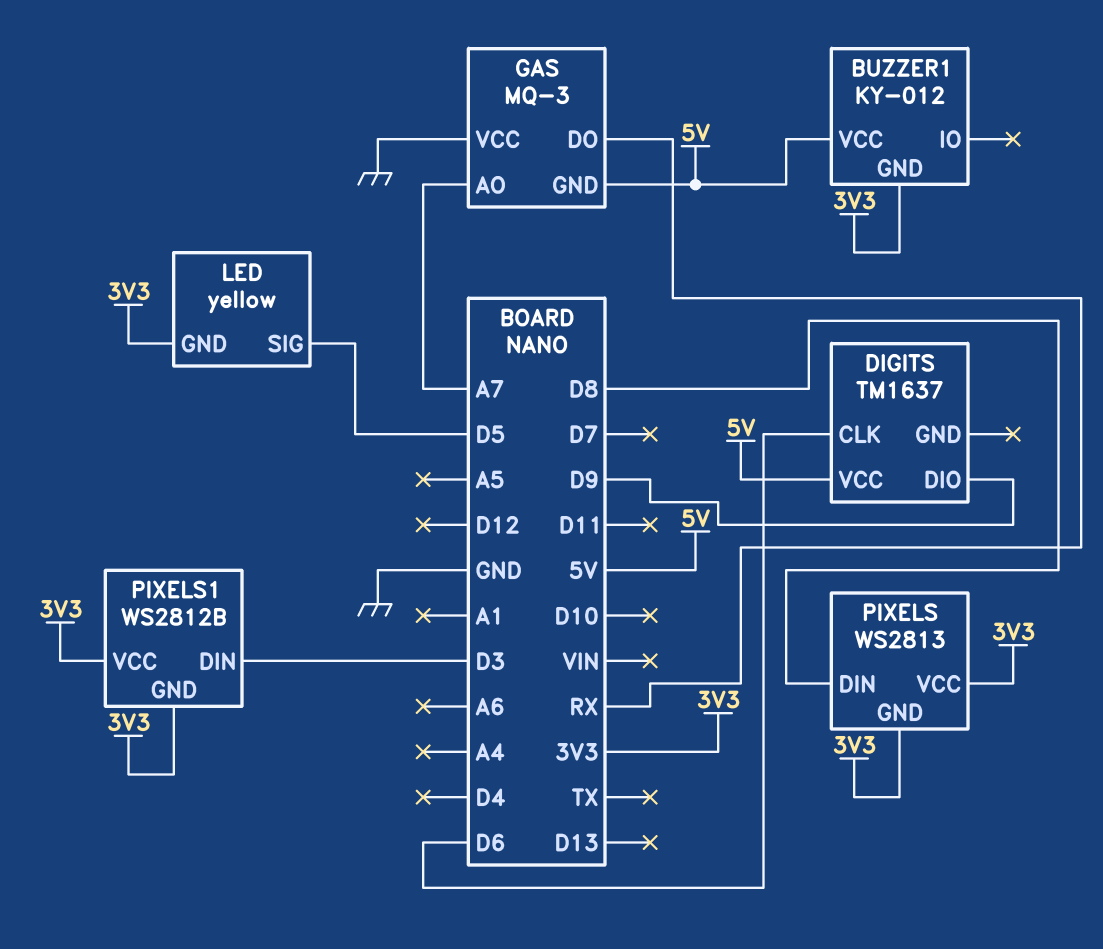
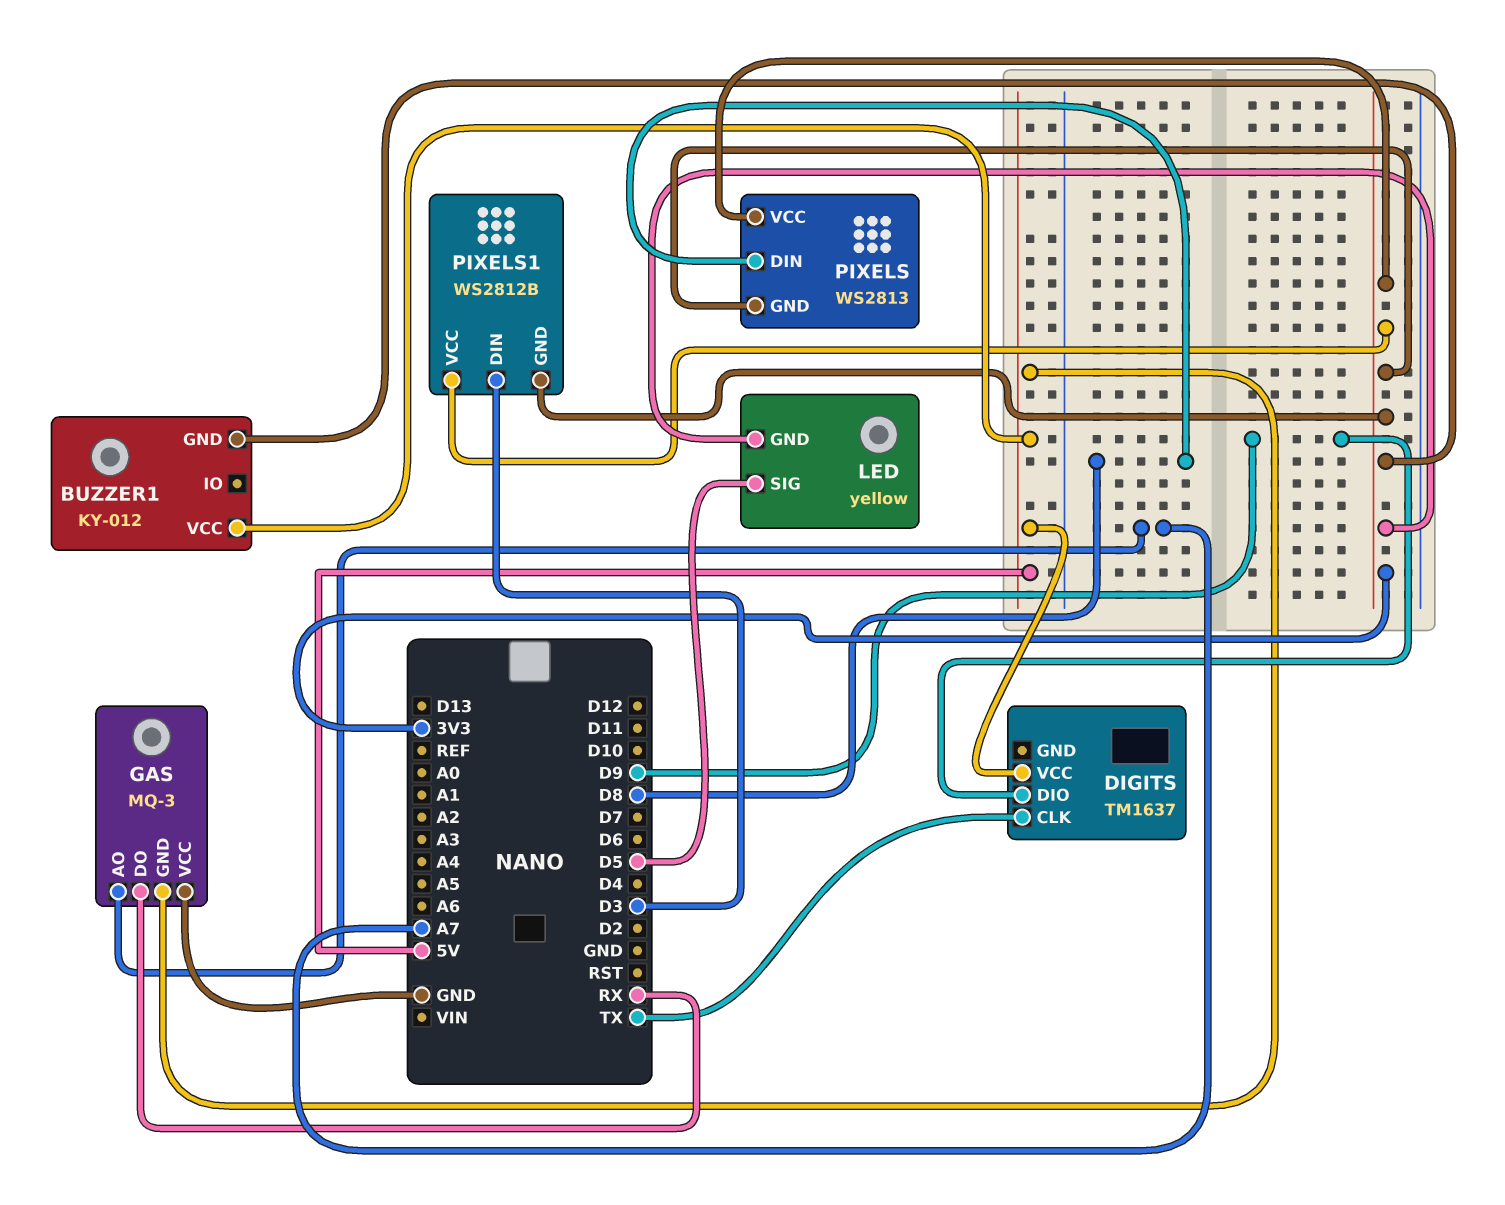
DIGITS pin CLK: D6 -> TX

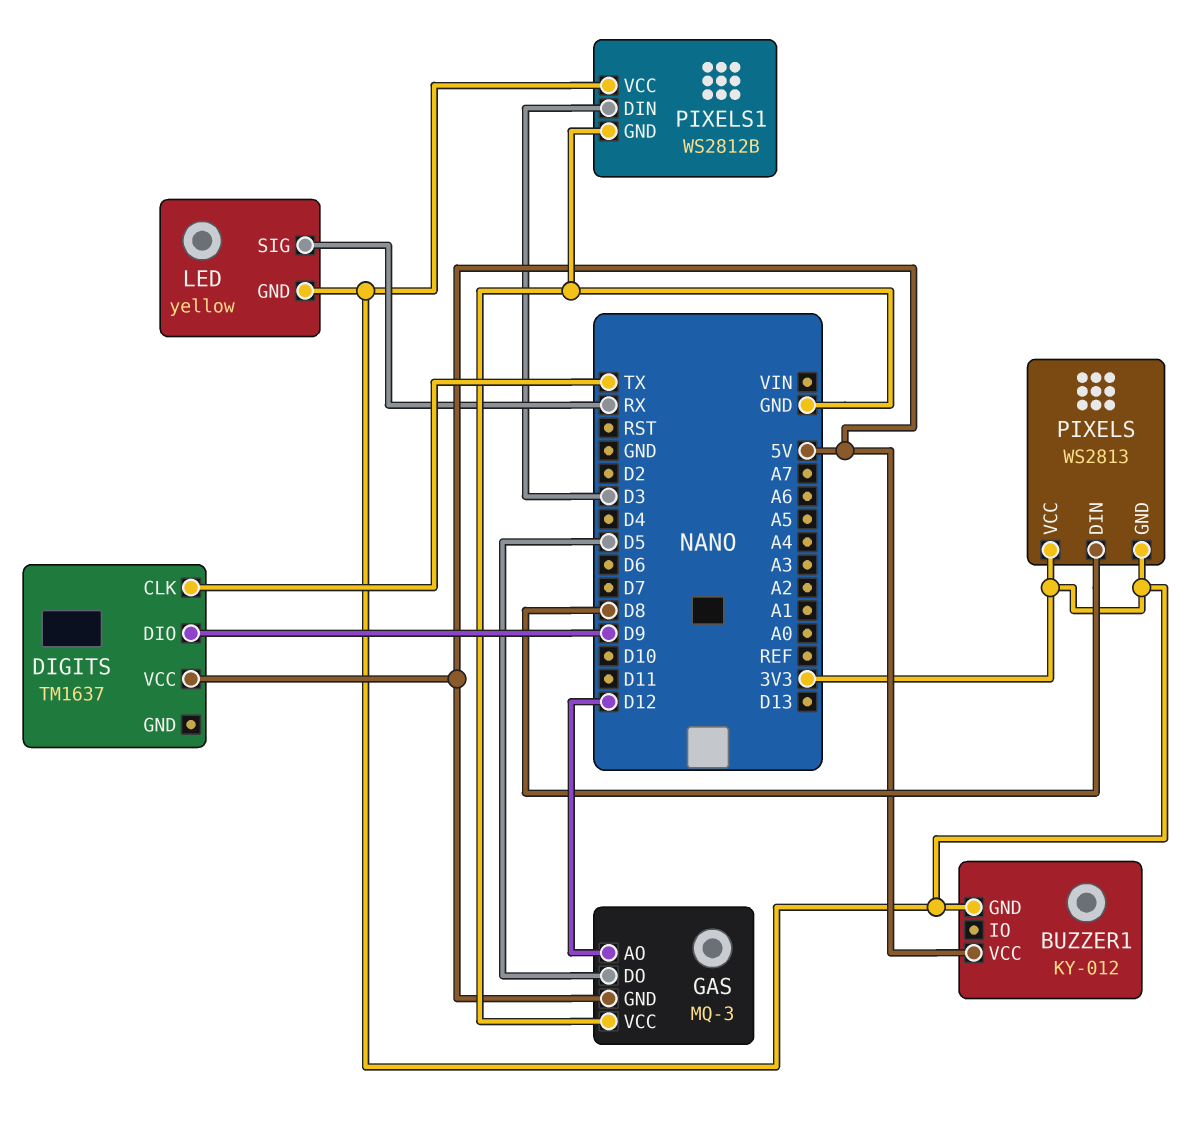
GAS pin AO: A7 -> D12
GAS pin DO: RX -> D5
LED pin SIG: D5 -> RX
PIXELS1 pin GND: 3V3 -> GND

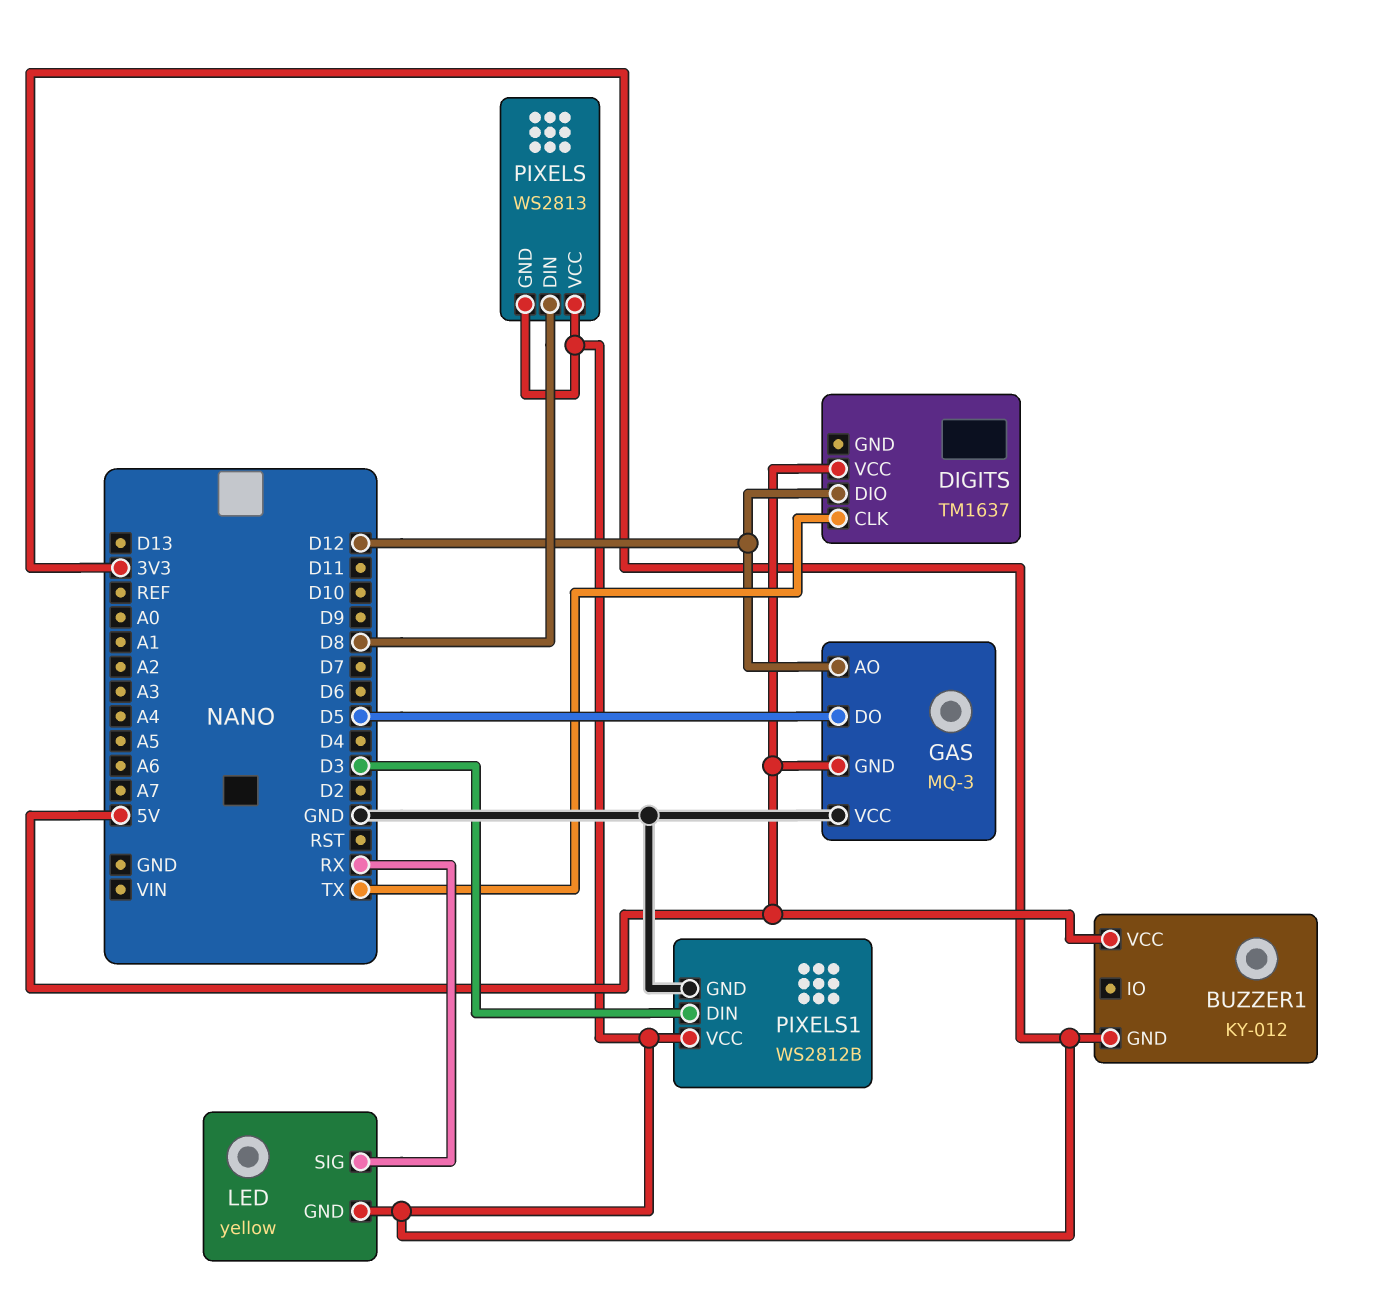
DIGITS pin DIO: D9 -> D12

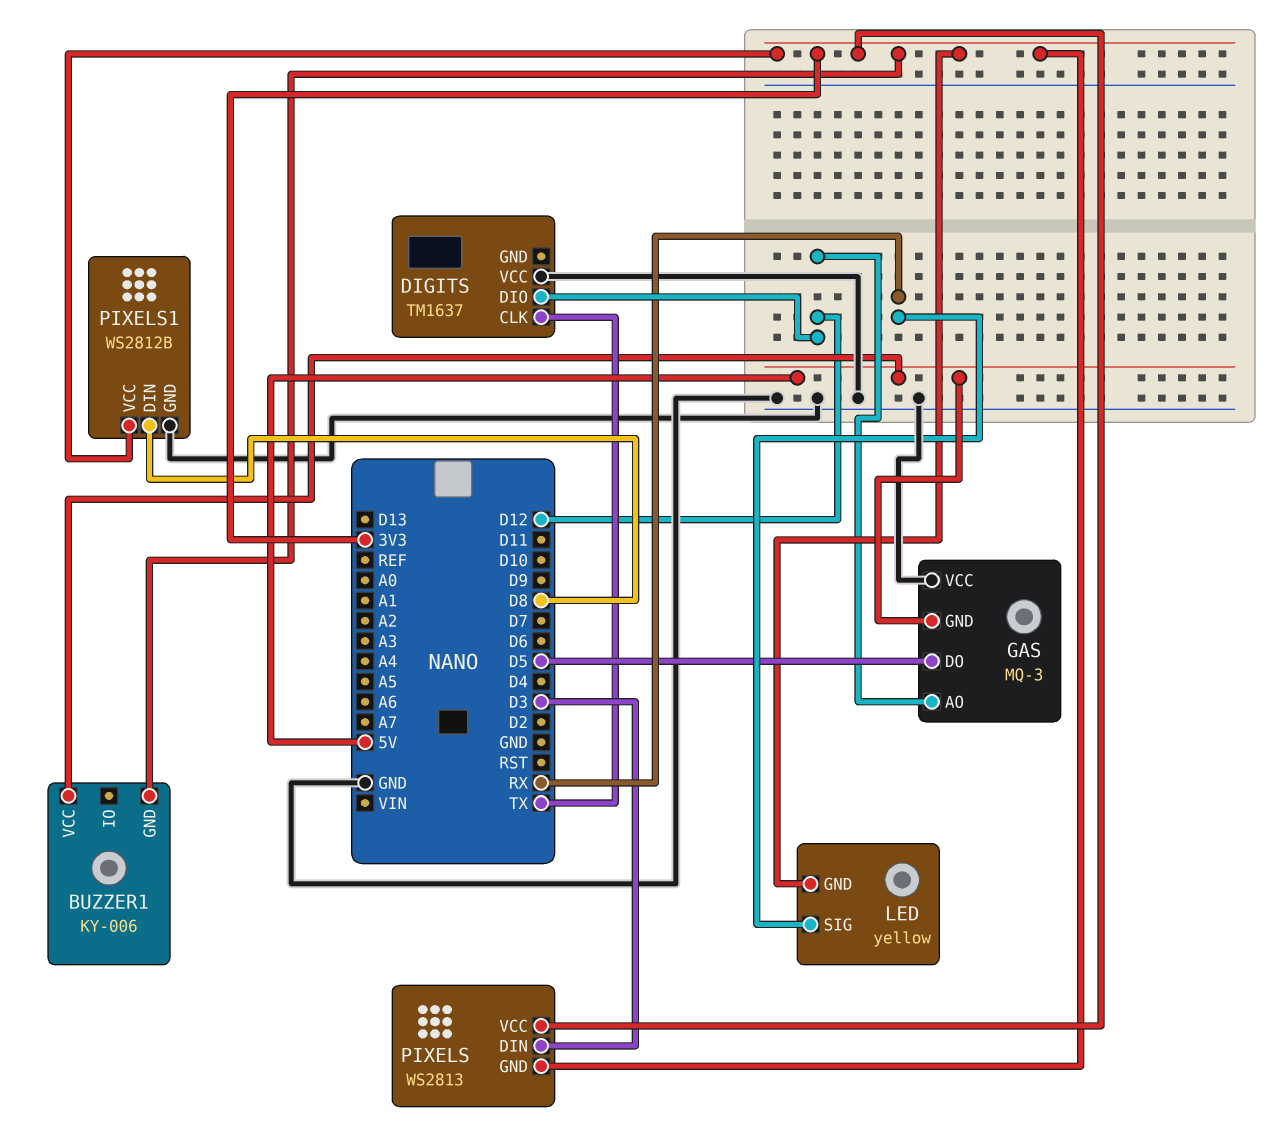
BUZZER1: KY-012 -> KY-006
DIGITS pin VCC: 5V -> GND
PIXELS pin DIN: D8 -> D3
PIXELS1 pin DIN: D3 -> D8

